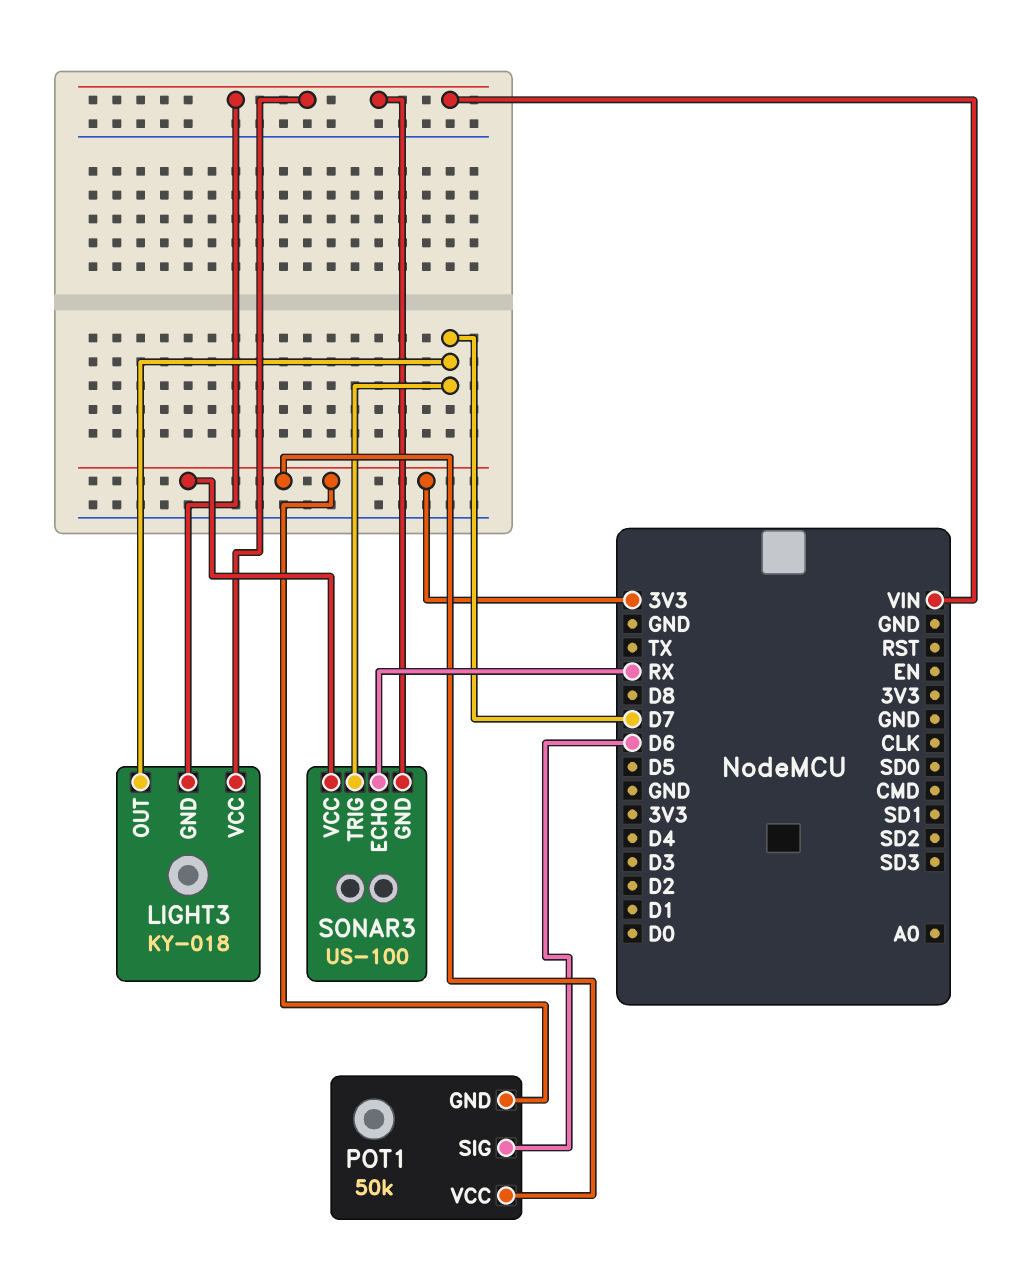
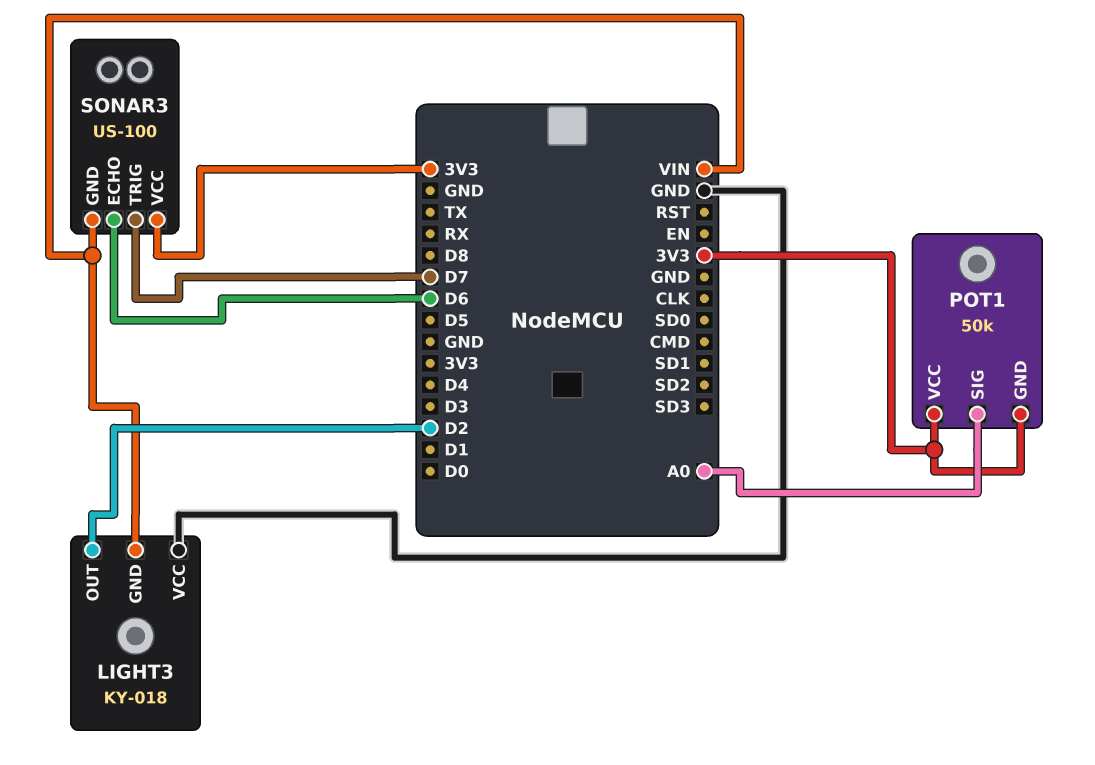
LIGHT3 pin OUT: D7 -> D2
LIGHT3 pin VCC: VIN -> GND
POT1 pin SIG: D6 -> A0
SONAR3 pin ECHO: RX -> D6

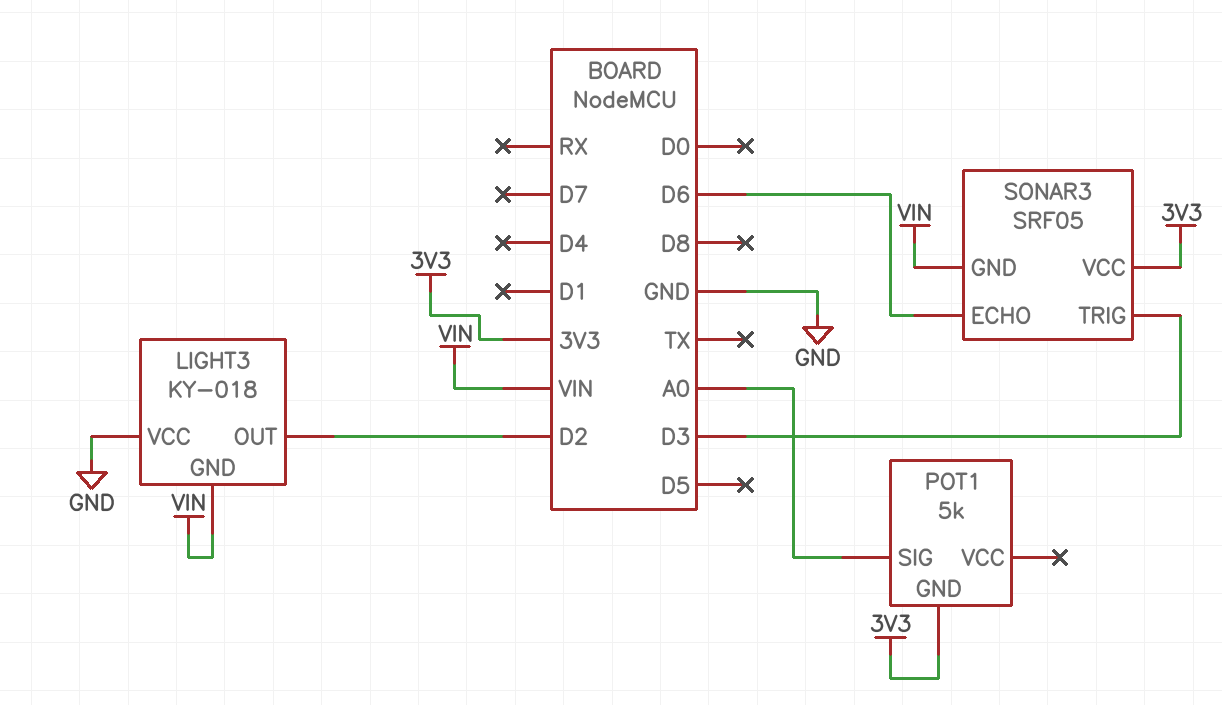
POT1: 50k -> 5k
POT1 pin VCC: 3V3 -> none
SONAR3: US-100 -> SRF05
SONAR3 pin TRIG: D7 -> D3

